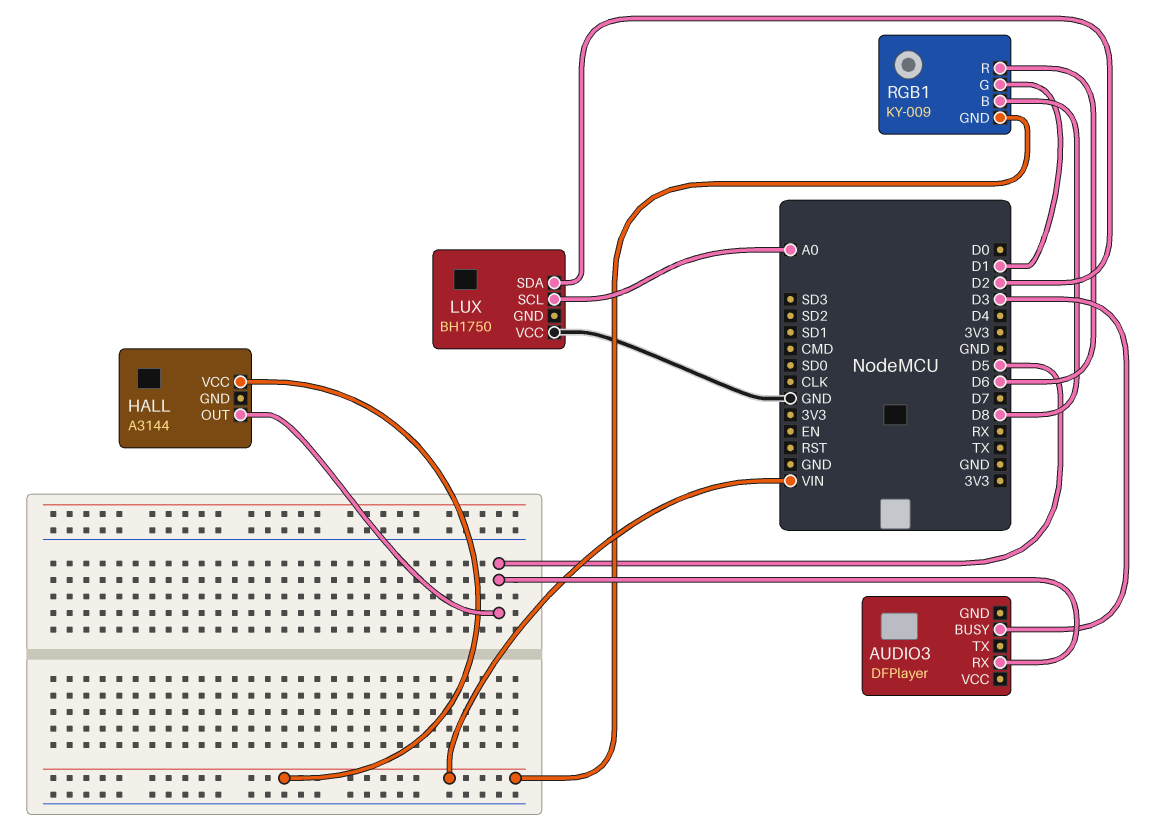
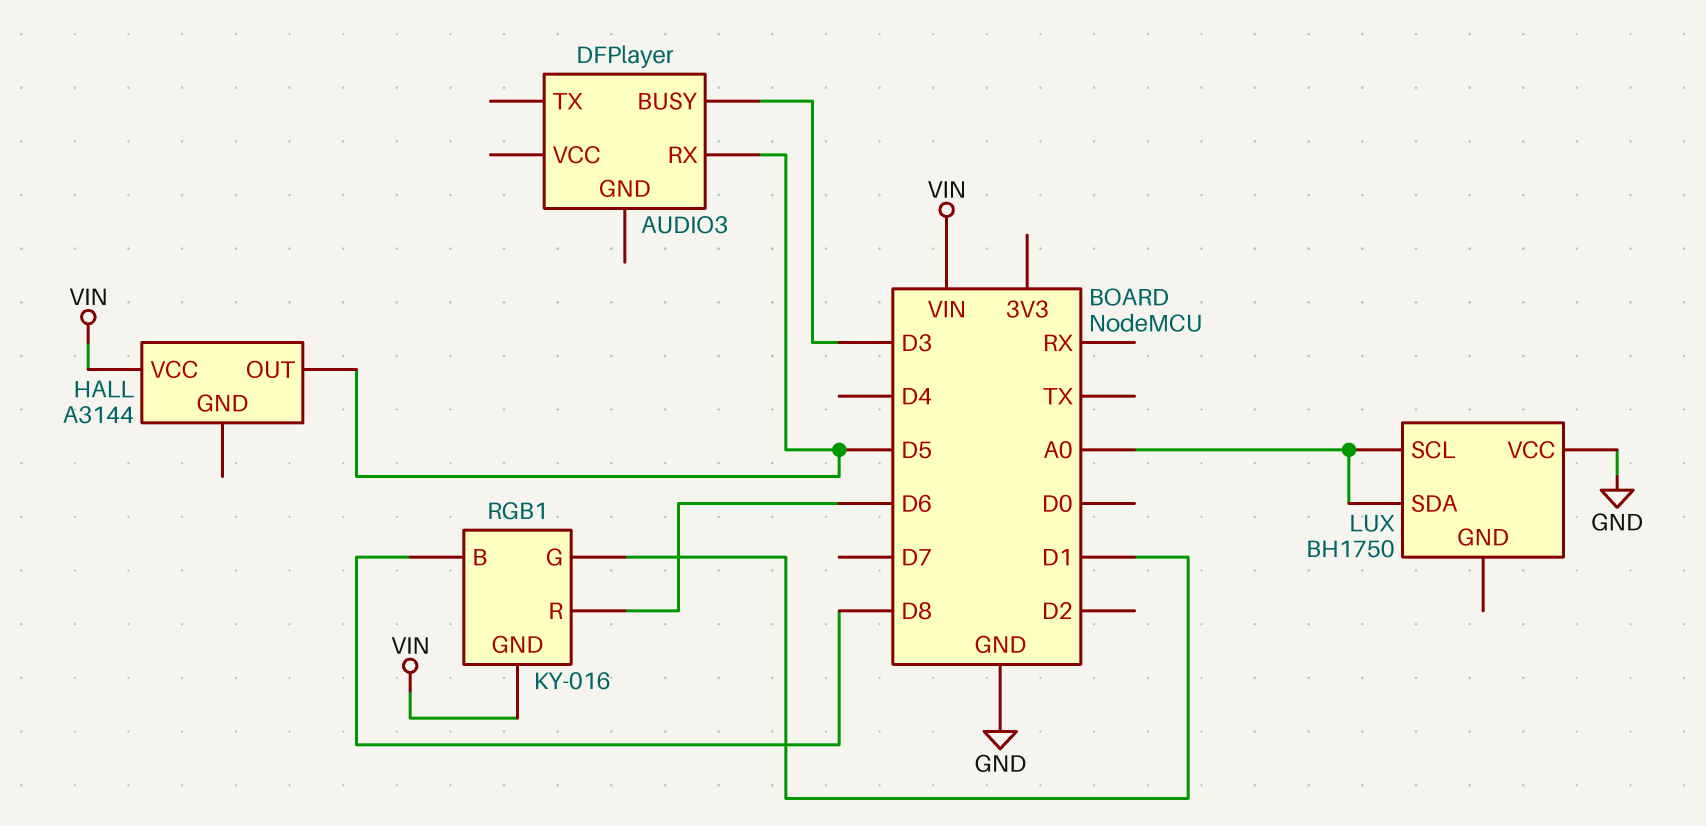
LUX pin SDA: D2 -> A0
RGB1: KY-009 -> KY-016

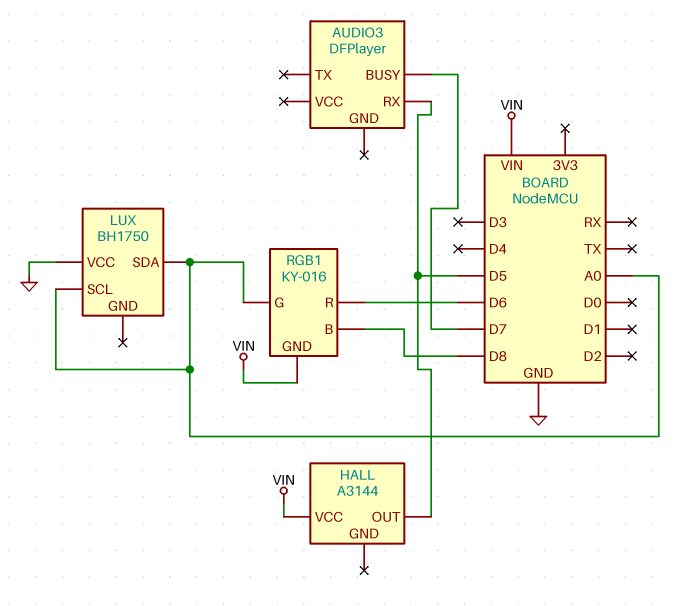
AUDIO3 pin BUSY: D3 -> D7
RGB1 pin G: D1 -> A0

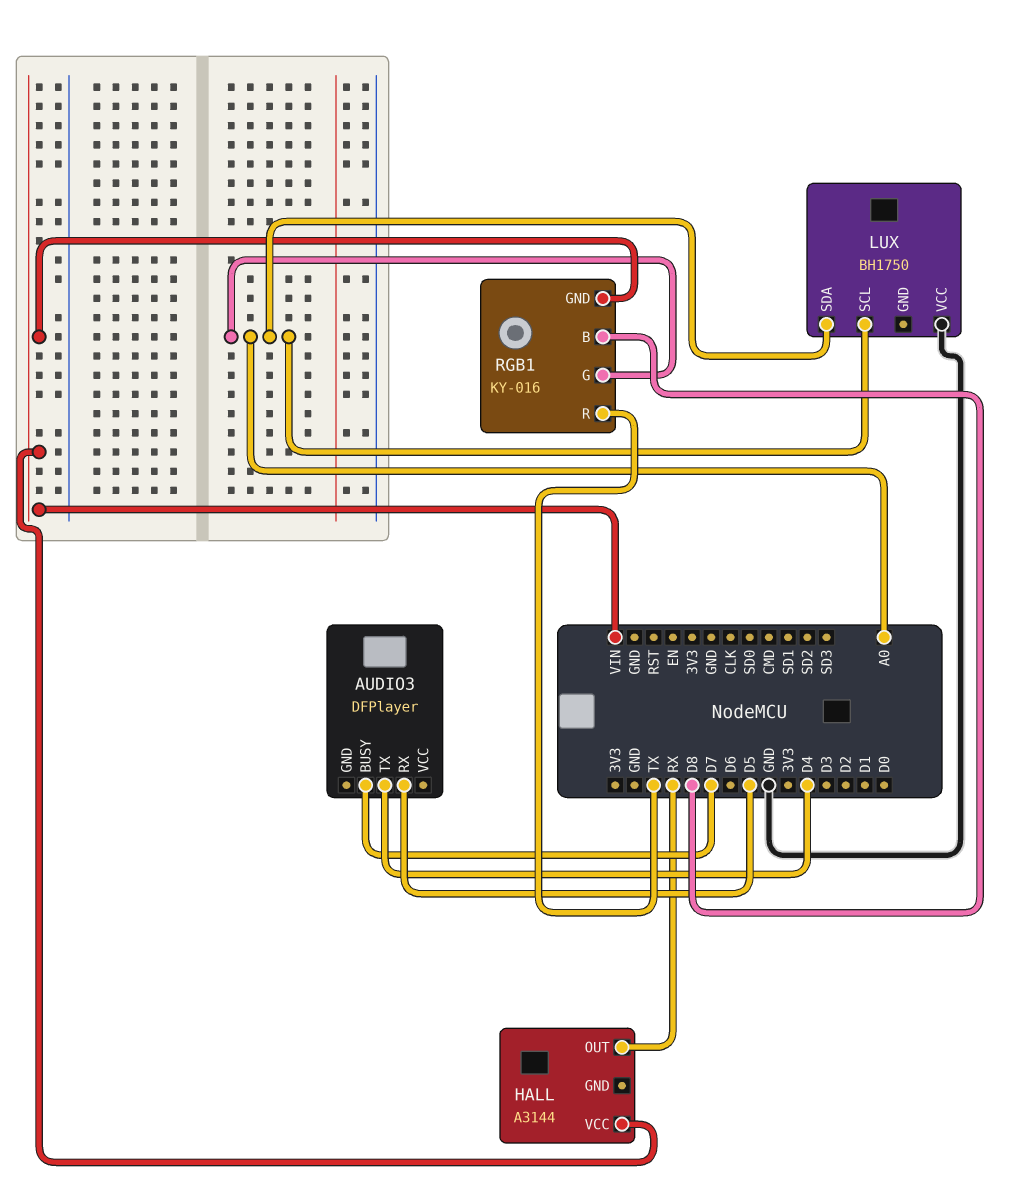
AUDIO3 pin TX: none -> D4
HALL pin OUT: D5 -> RX
RGB1 pin R: D6 -> TX

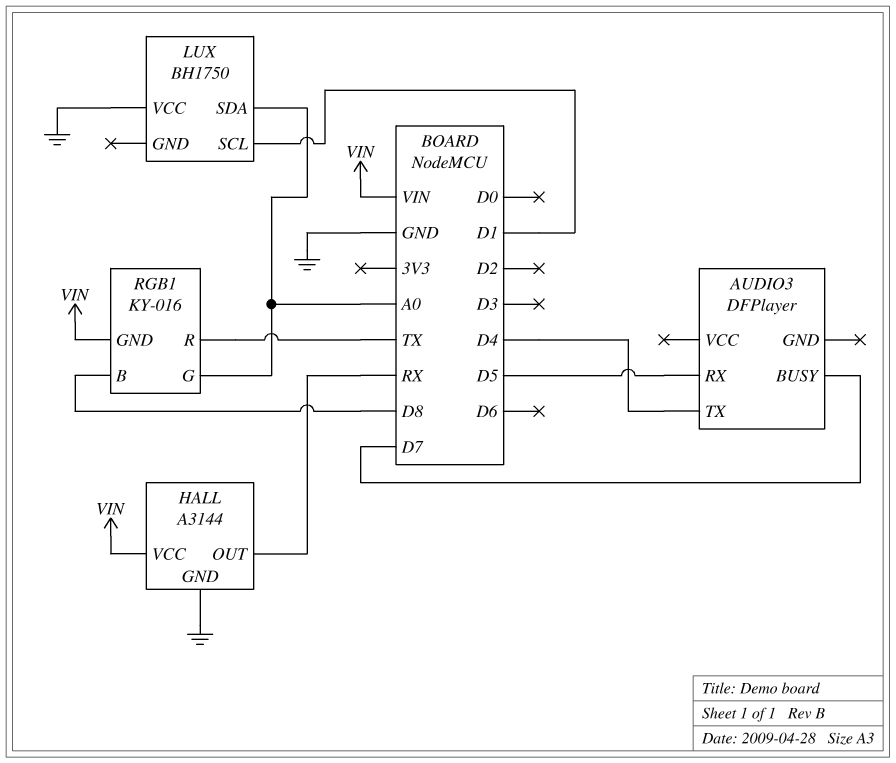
HALL pin GND: none -> GND
LUX pin SCL: A0 -> D1

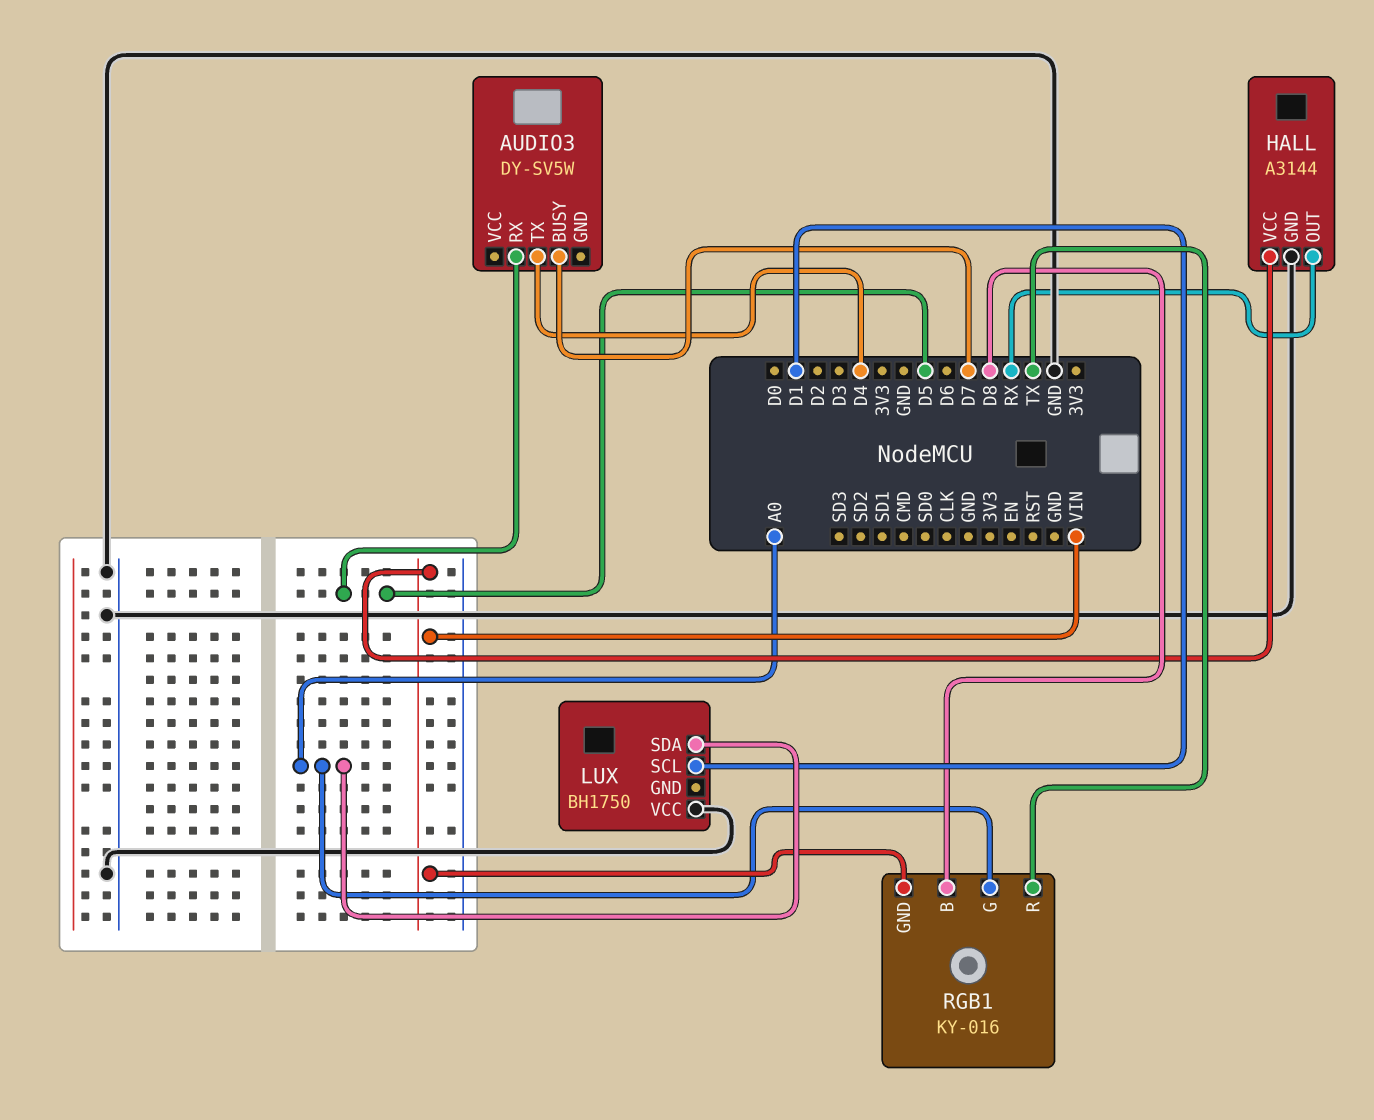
AUDIO3: DFPlayer -> DY-SV5W

